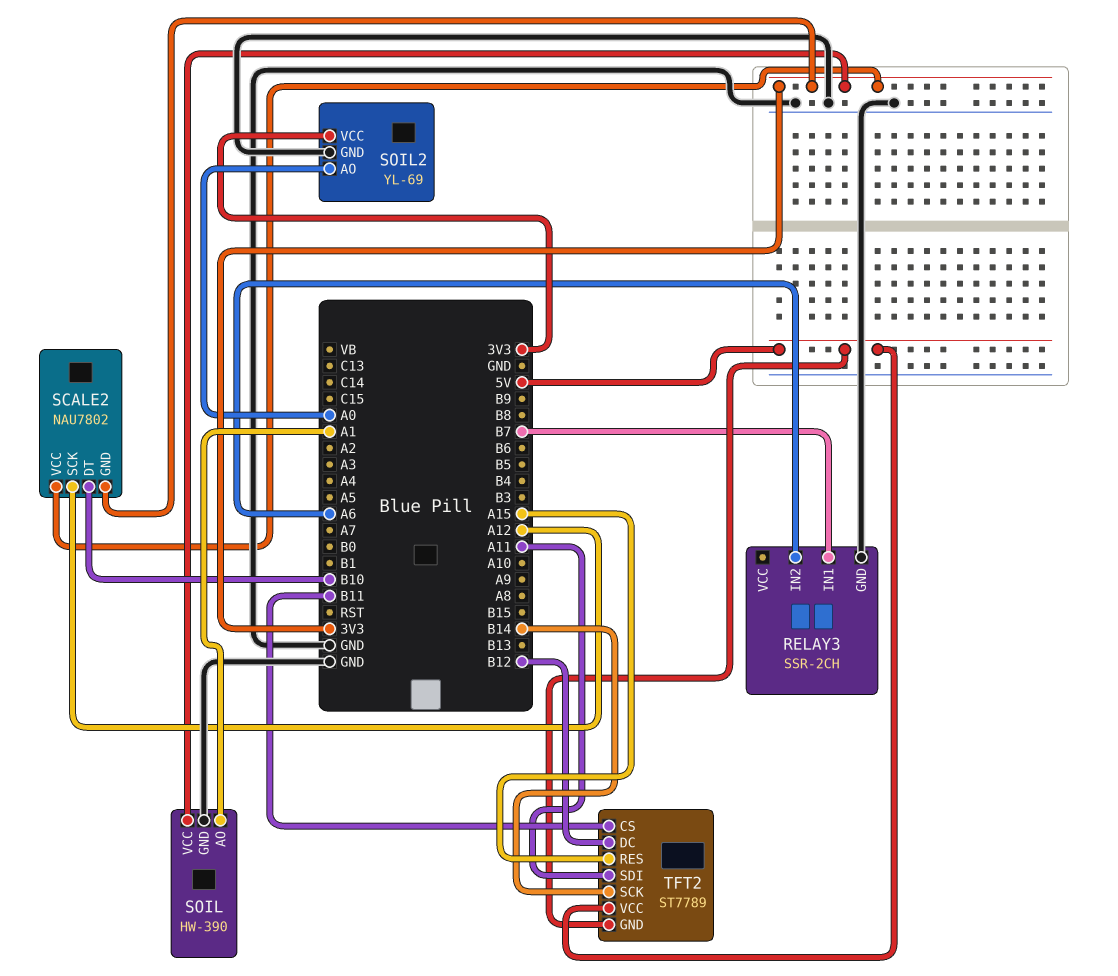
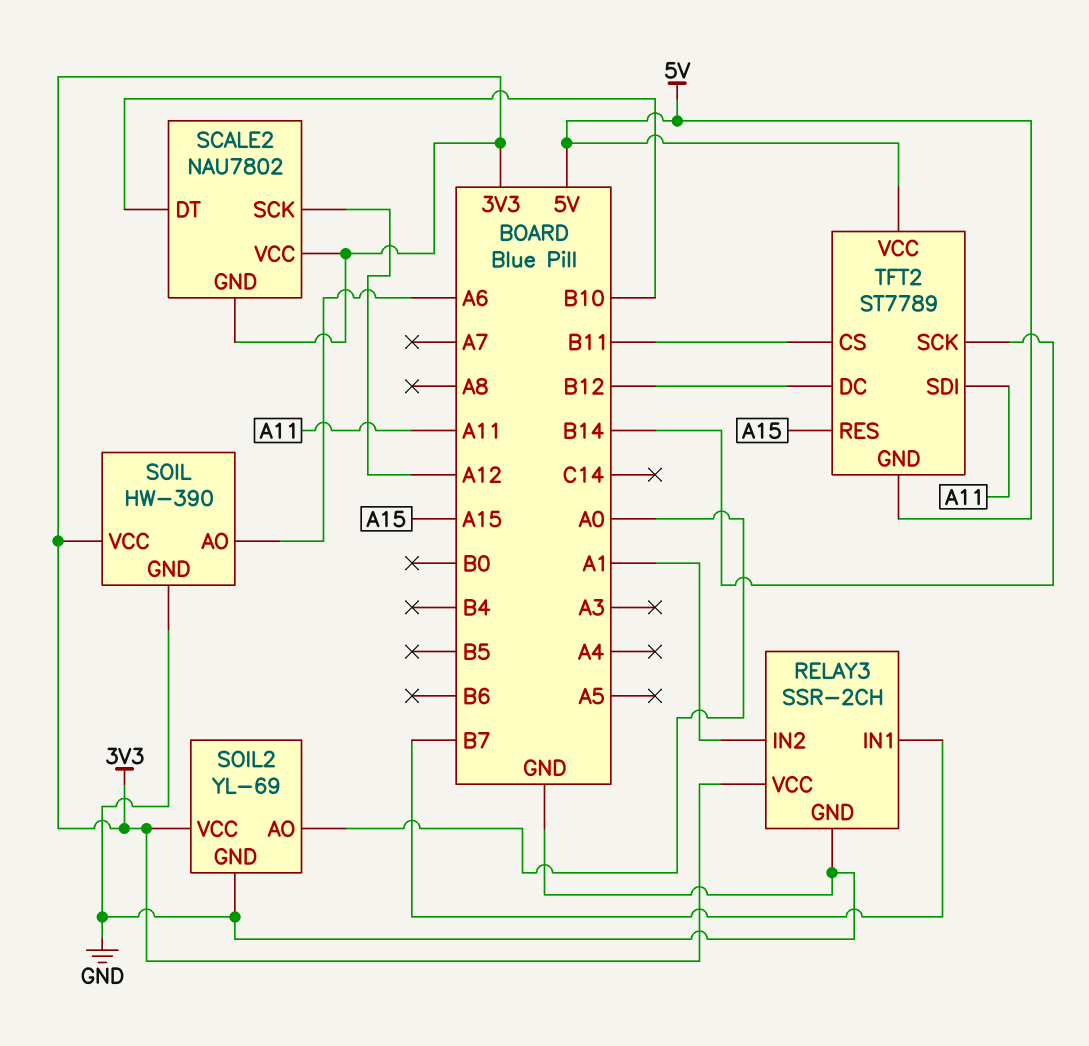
RELAY3 pin IN2: A6 -> A1
RELAY3 pin VCC: none -> 3V3
SOIL pin AO: A1 -> A6

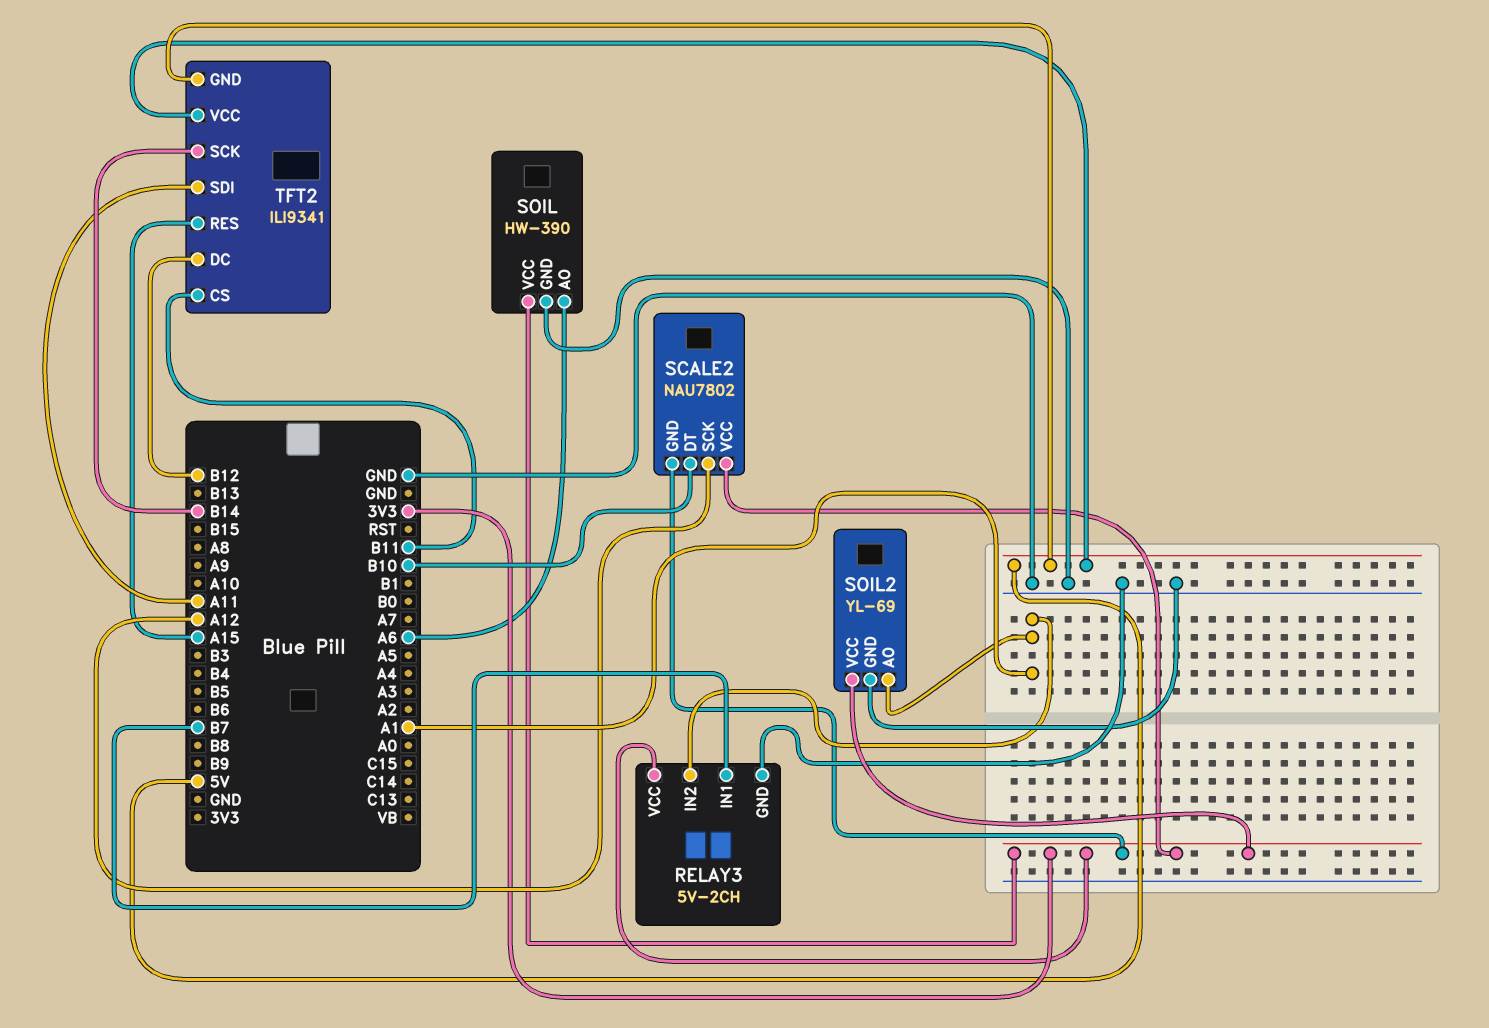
RELAY3: SSR-2CH -> 5V-2CH
SOIL2 pin AO: A0 -> A1
TFT2: ST7789 -> ILI9341

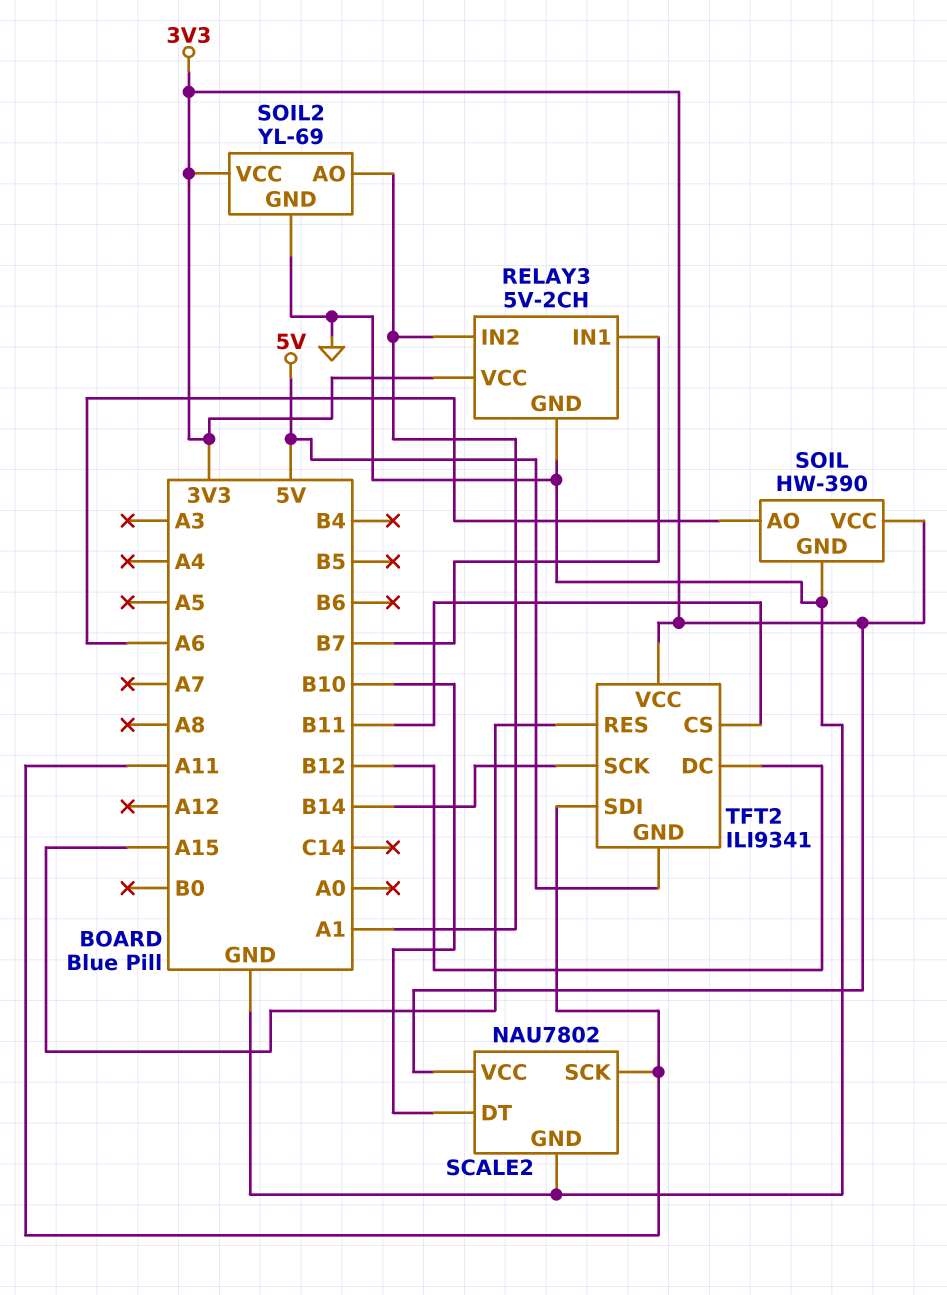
SCALE2 pin GND: 3V3 -> GND
SCALE2 pin SCK: A12 -> A11
TFT2 pin VCC: 5V -> 3V3

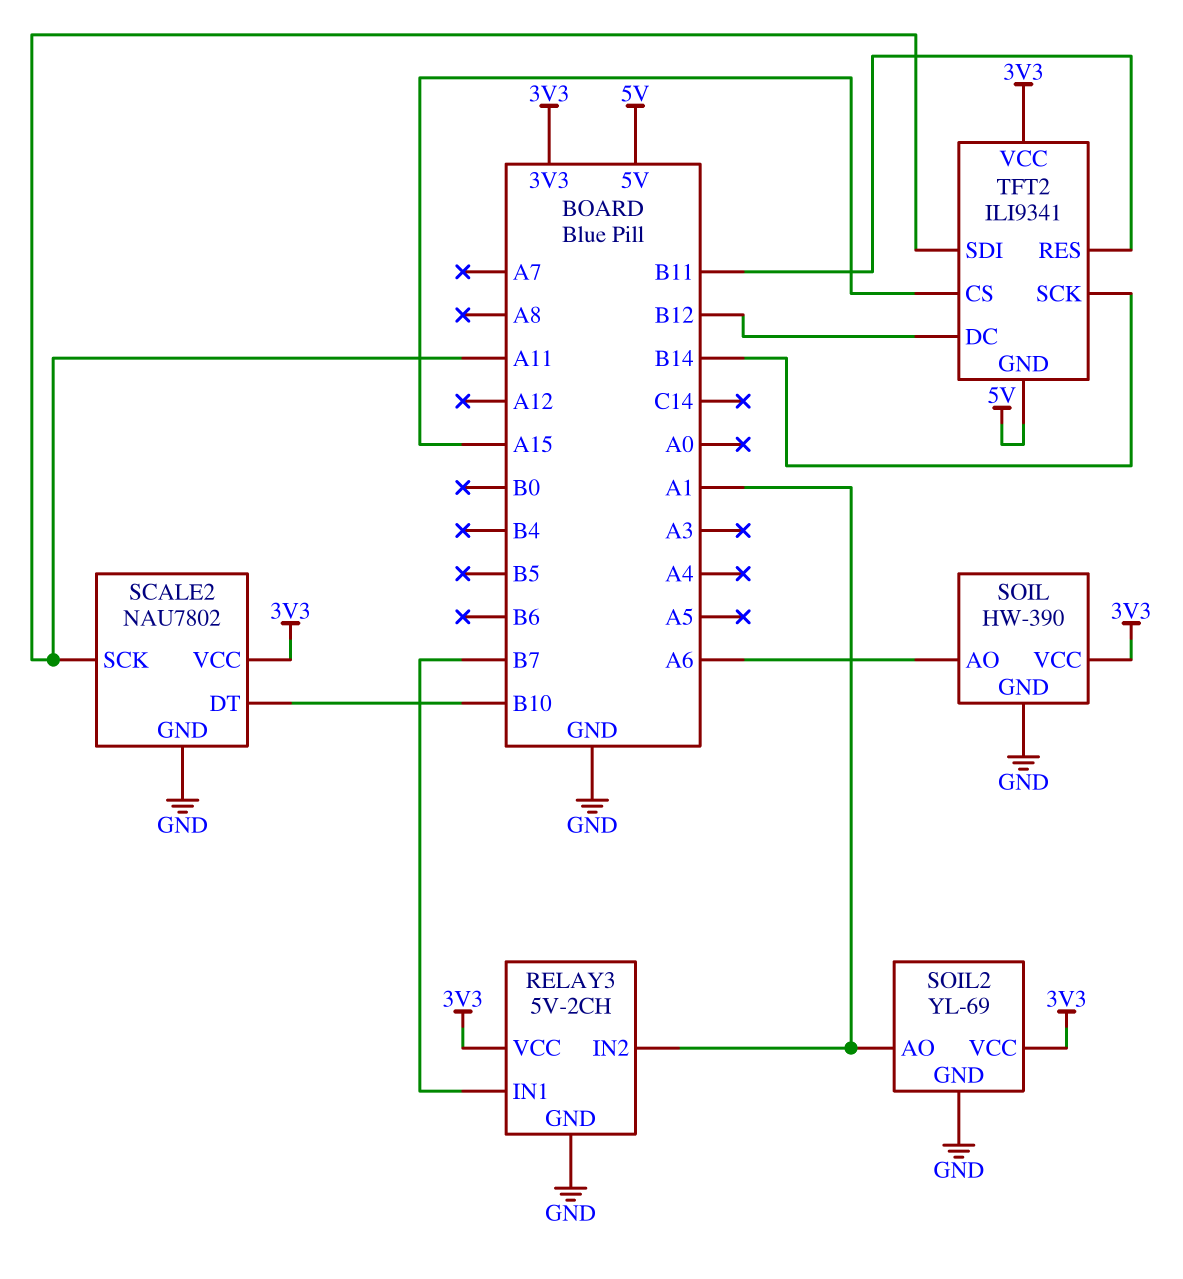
TFT2 pin CS: B11 -> A15
TFT2 pin RES: A15 -> B11

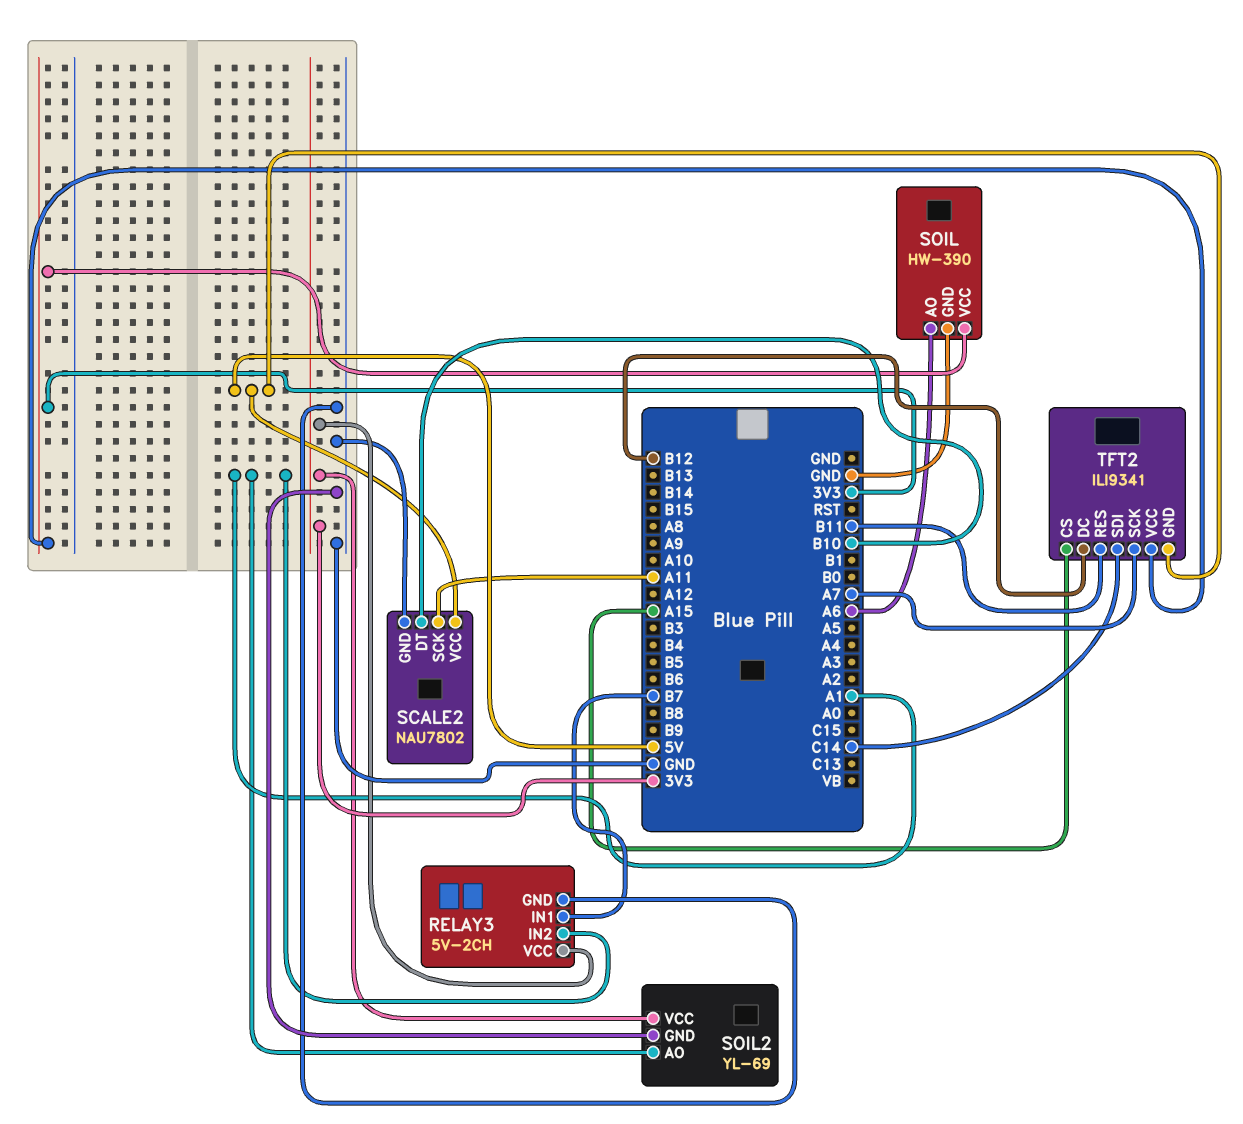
SCALE2 pin VCC: 3V3 -> 5V
TFT2 pin SCK: B14 -> A7
TFT2 pin SDI: A11 -> C14

